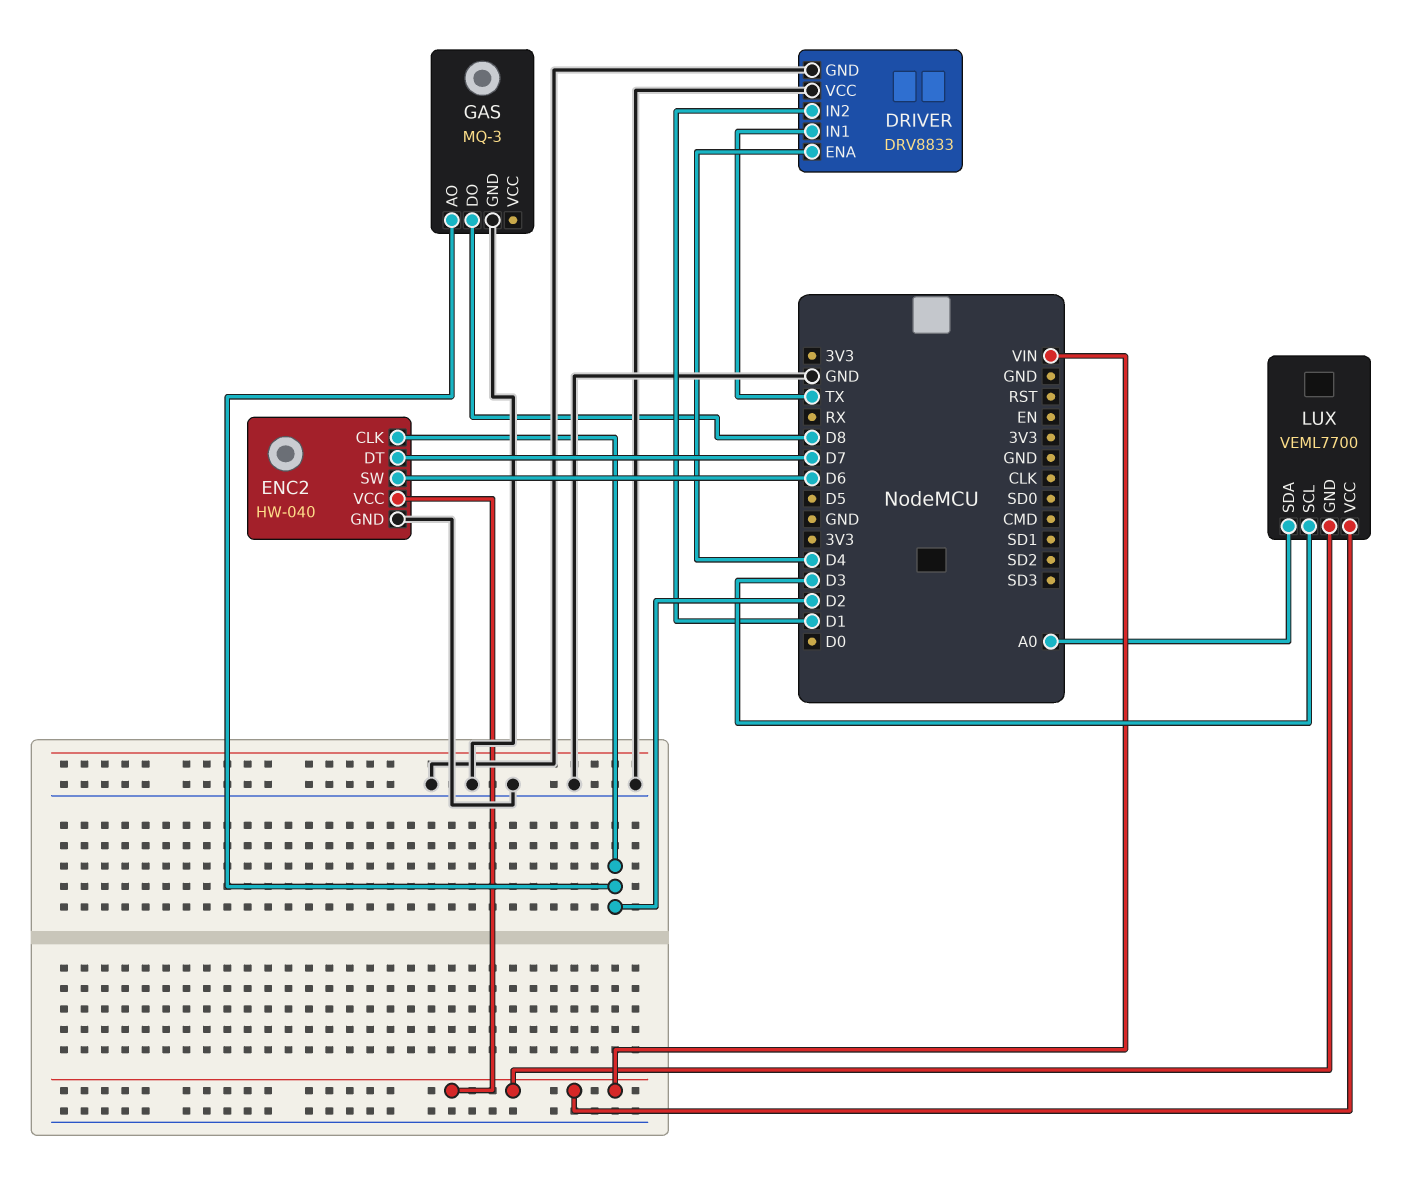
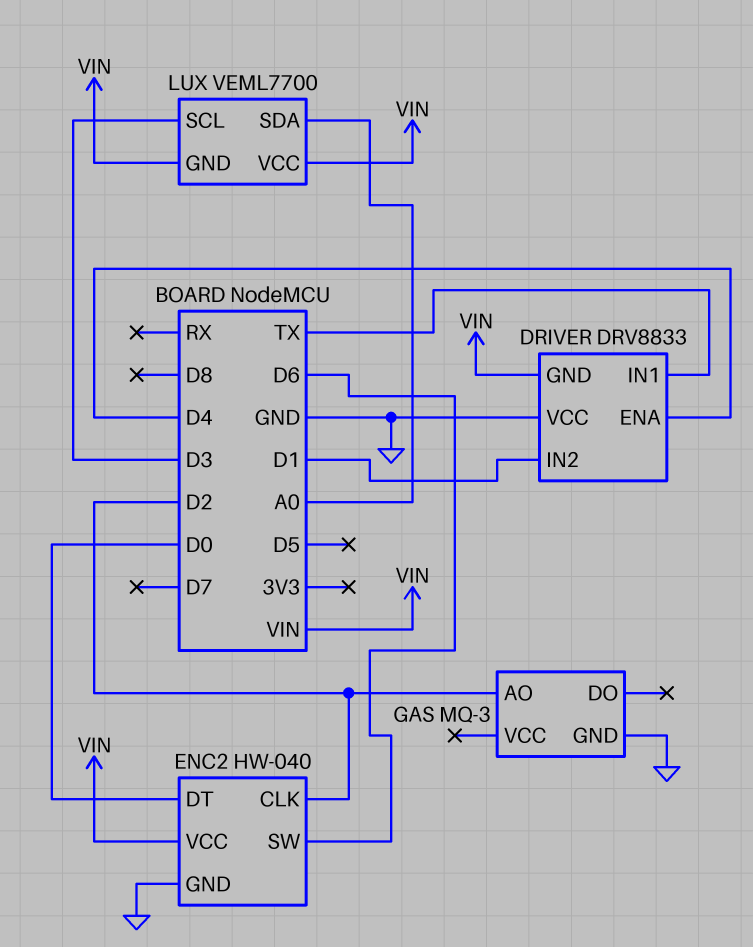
DRIVER pin GND: GND -> VIN
ENC2 pin DT: D7 -> D0
GAS pin DO: D8 -> none

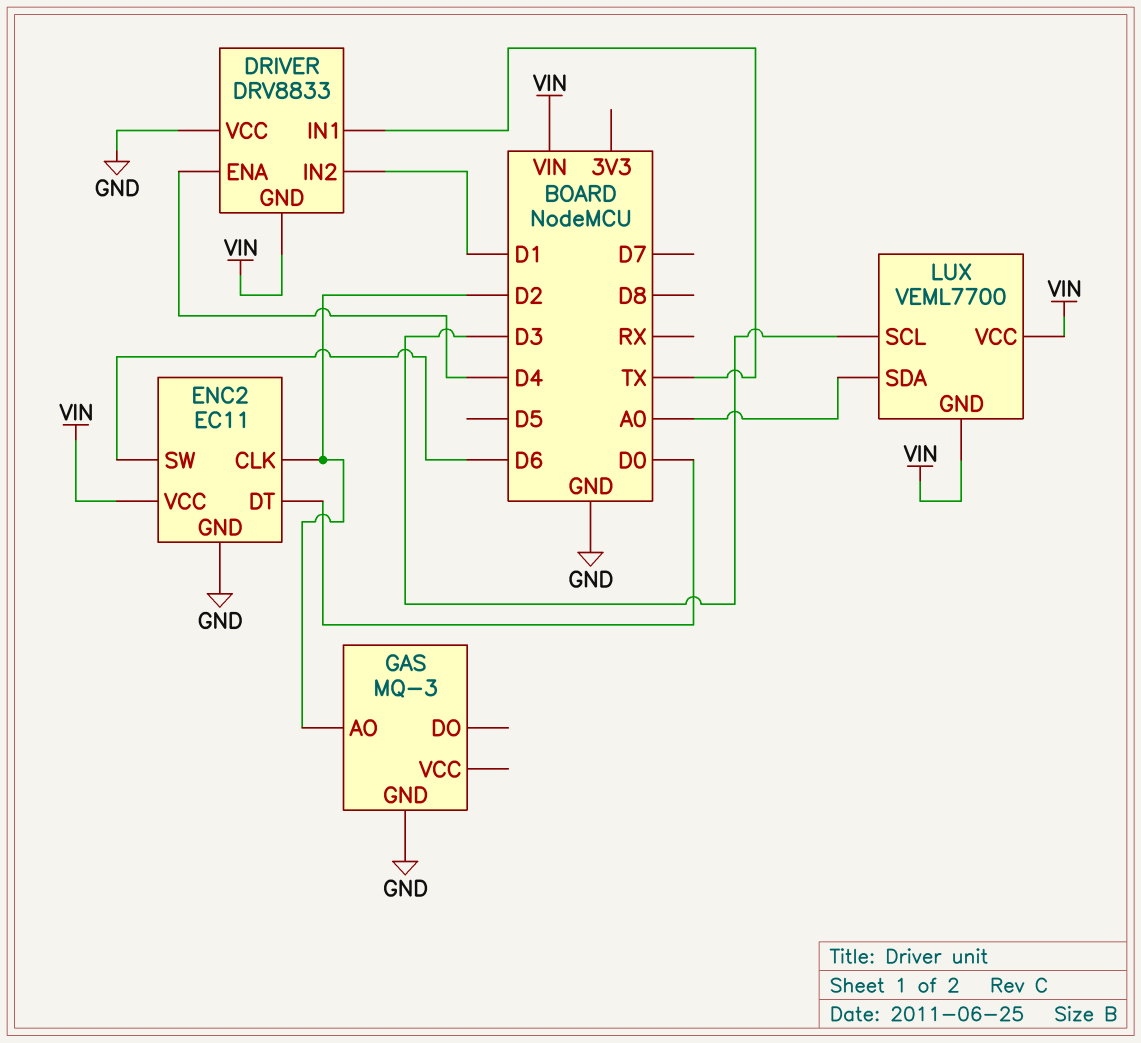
ENC2: HW-040 -> EC11

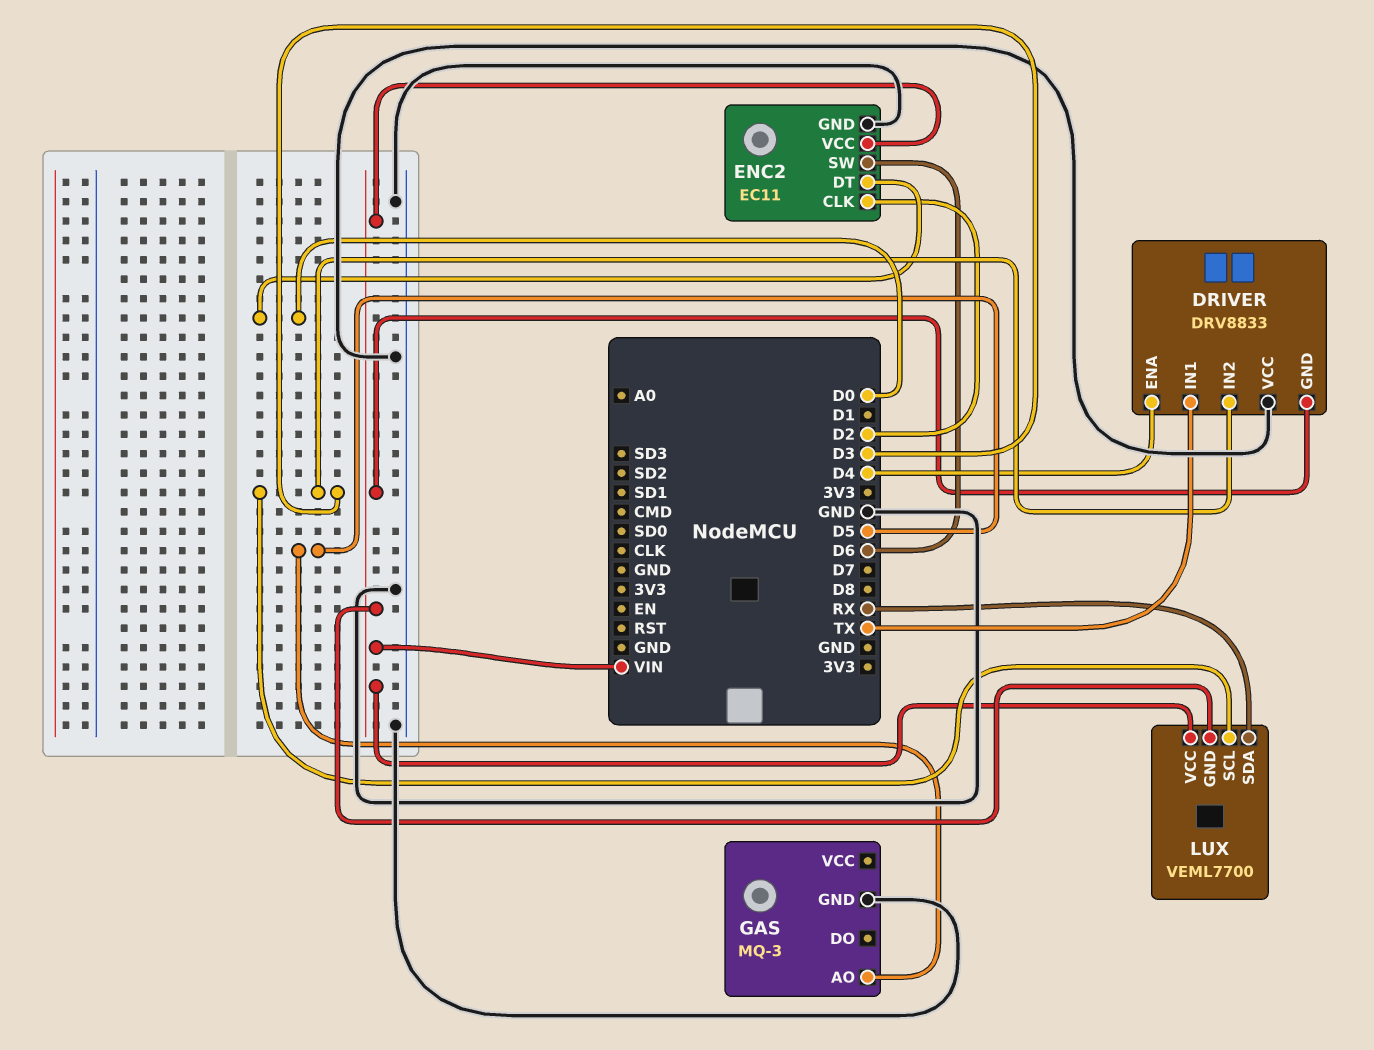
DRIVER pin IN2: D1 -> D3
GAS pin AO: D2 -> D5
LUX pin SDA: A0 -> RX

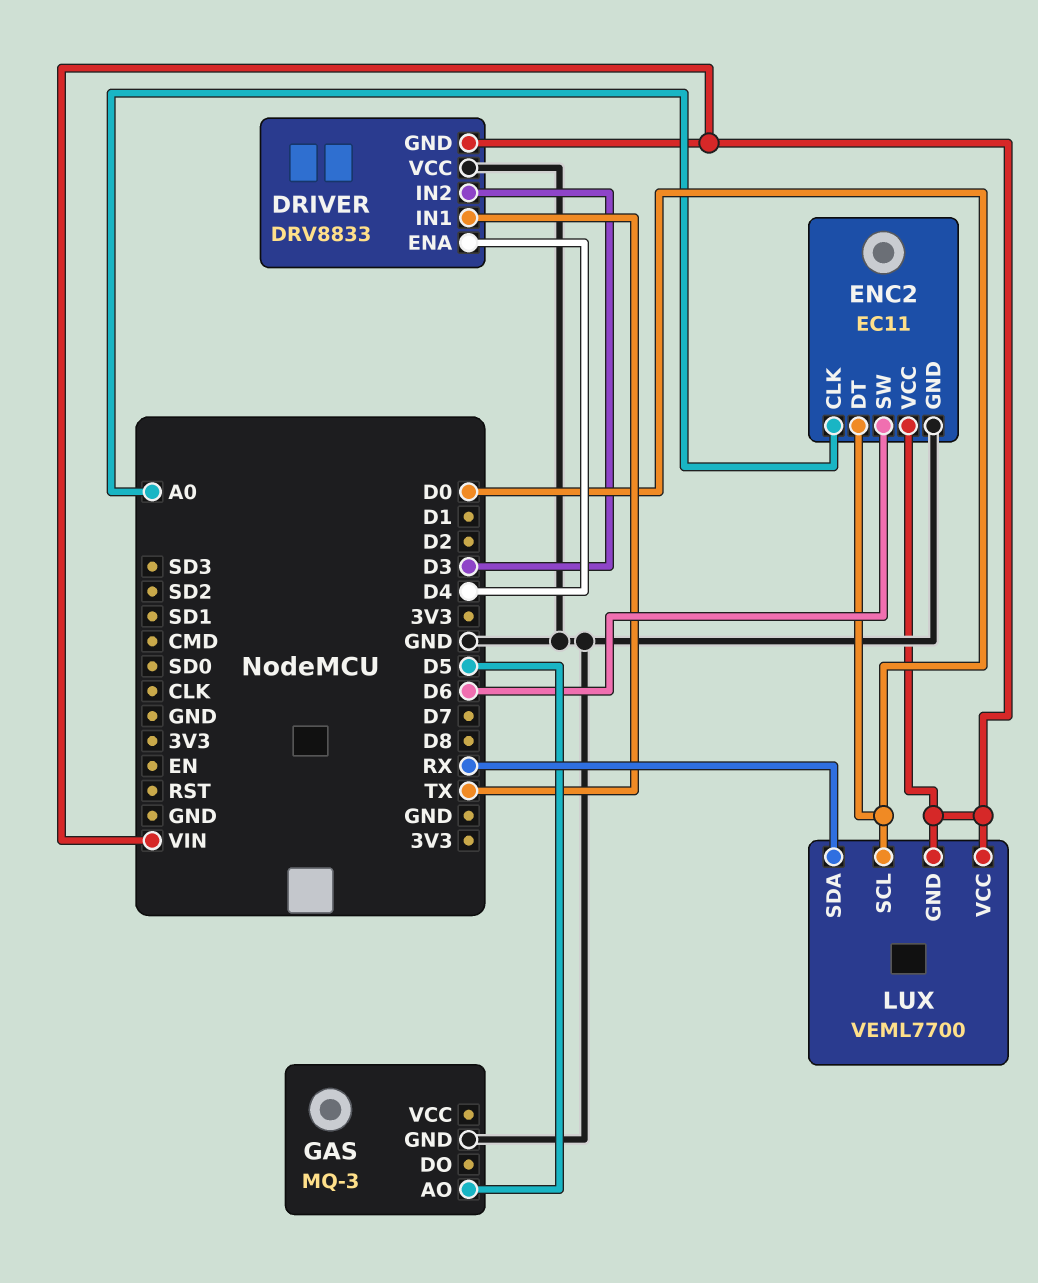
ENC2 pin CLK: D2 -> A0
LUX pin SCL: D3 -> D0

